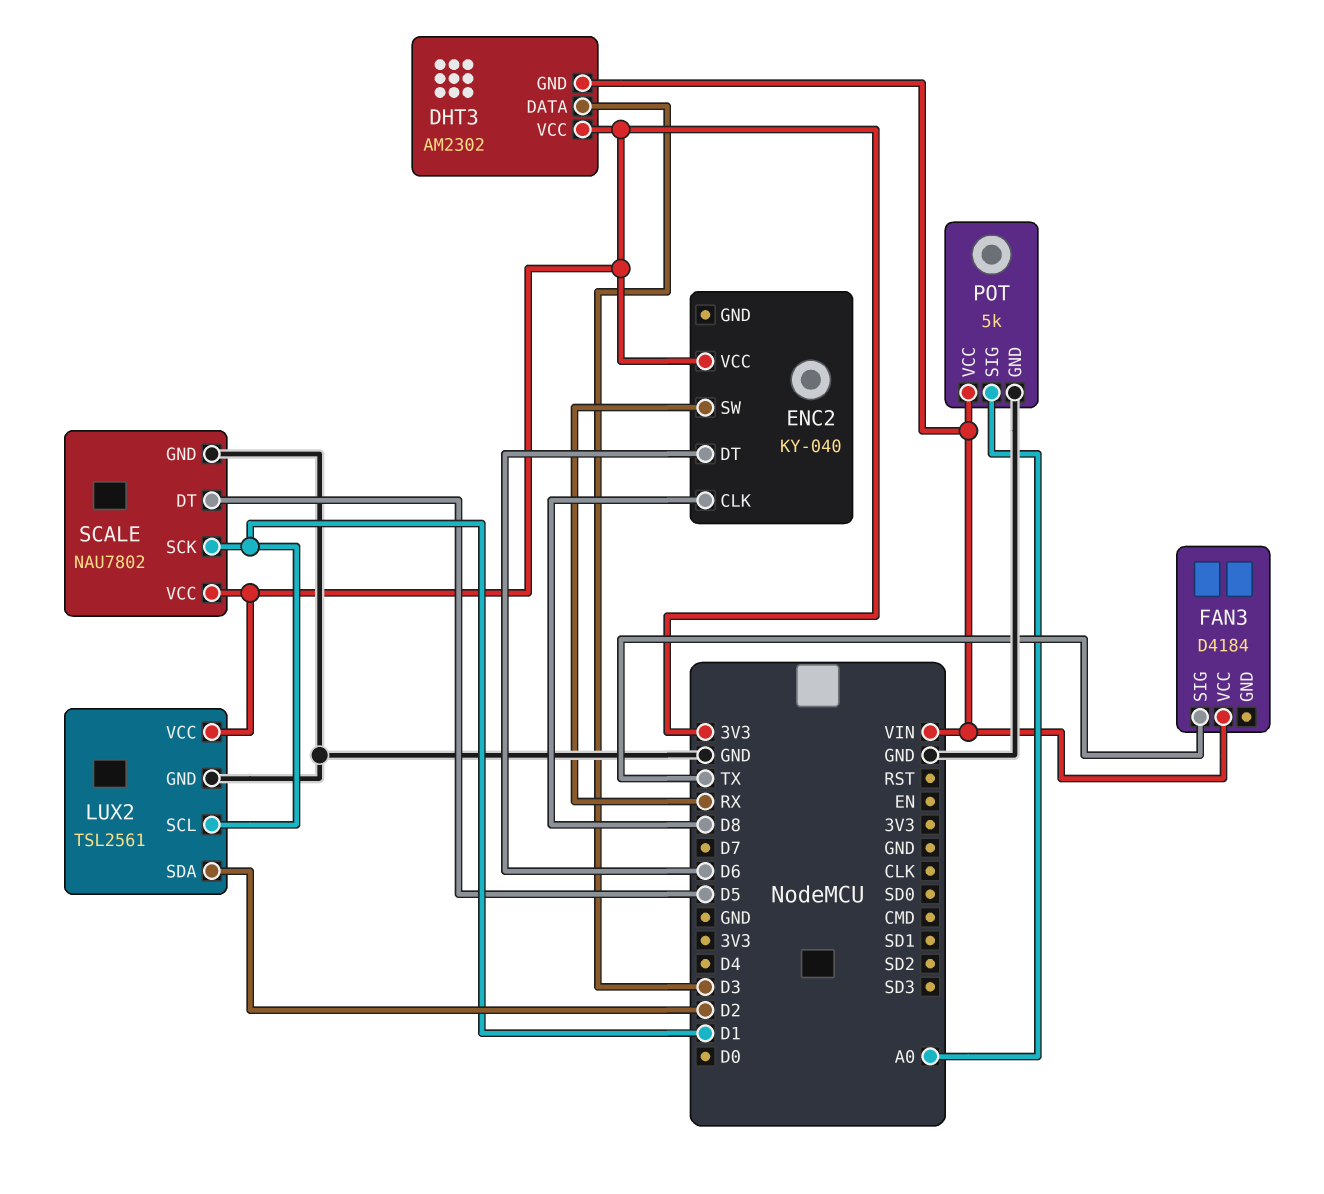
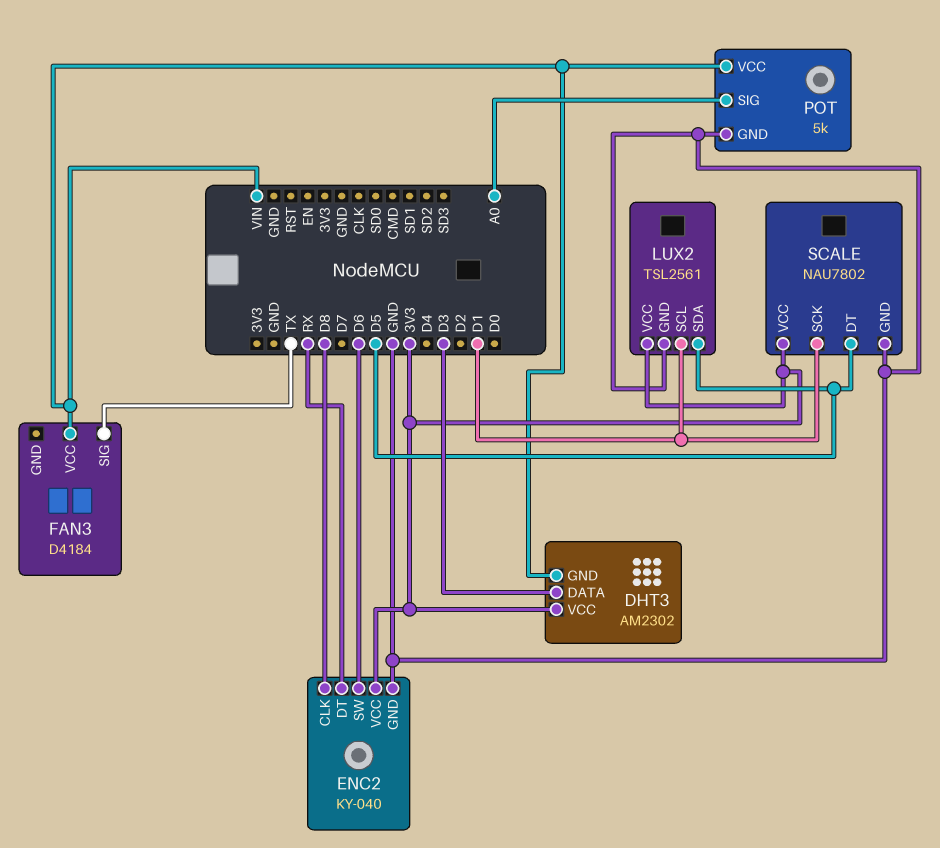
ENC2 pin DT: D6 -> RX
ENC2 pin GND: none -> GND
ENC2 pin SW: RX -> D6
LUX2 pin SDA: D2 -> D5

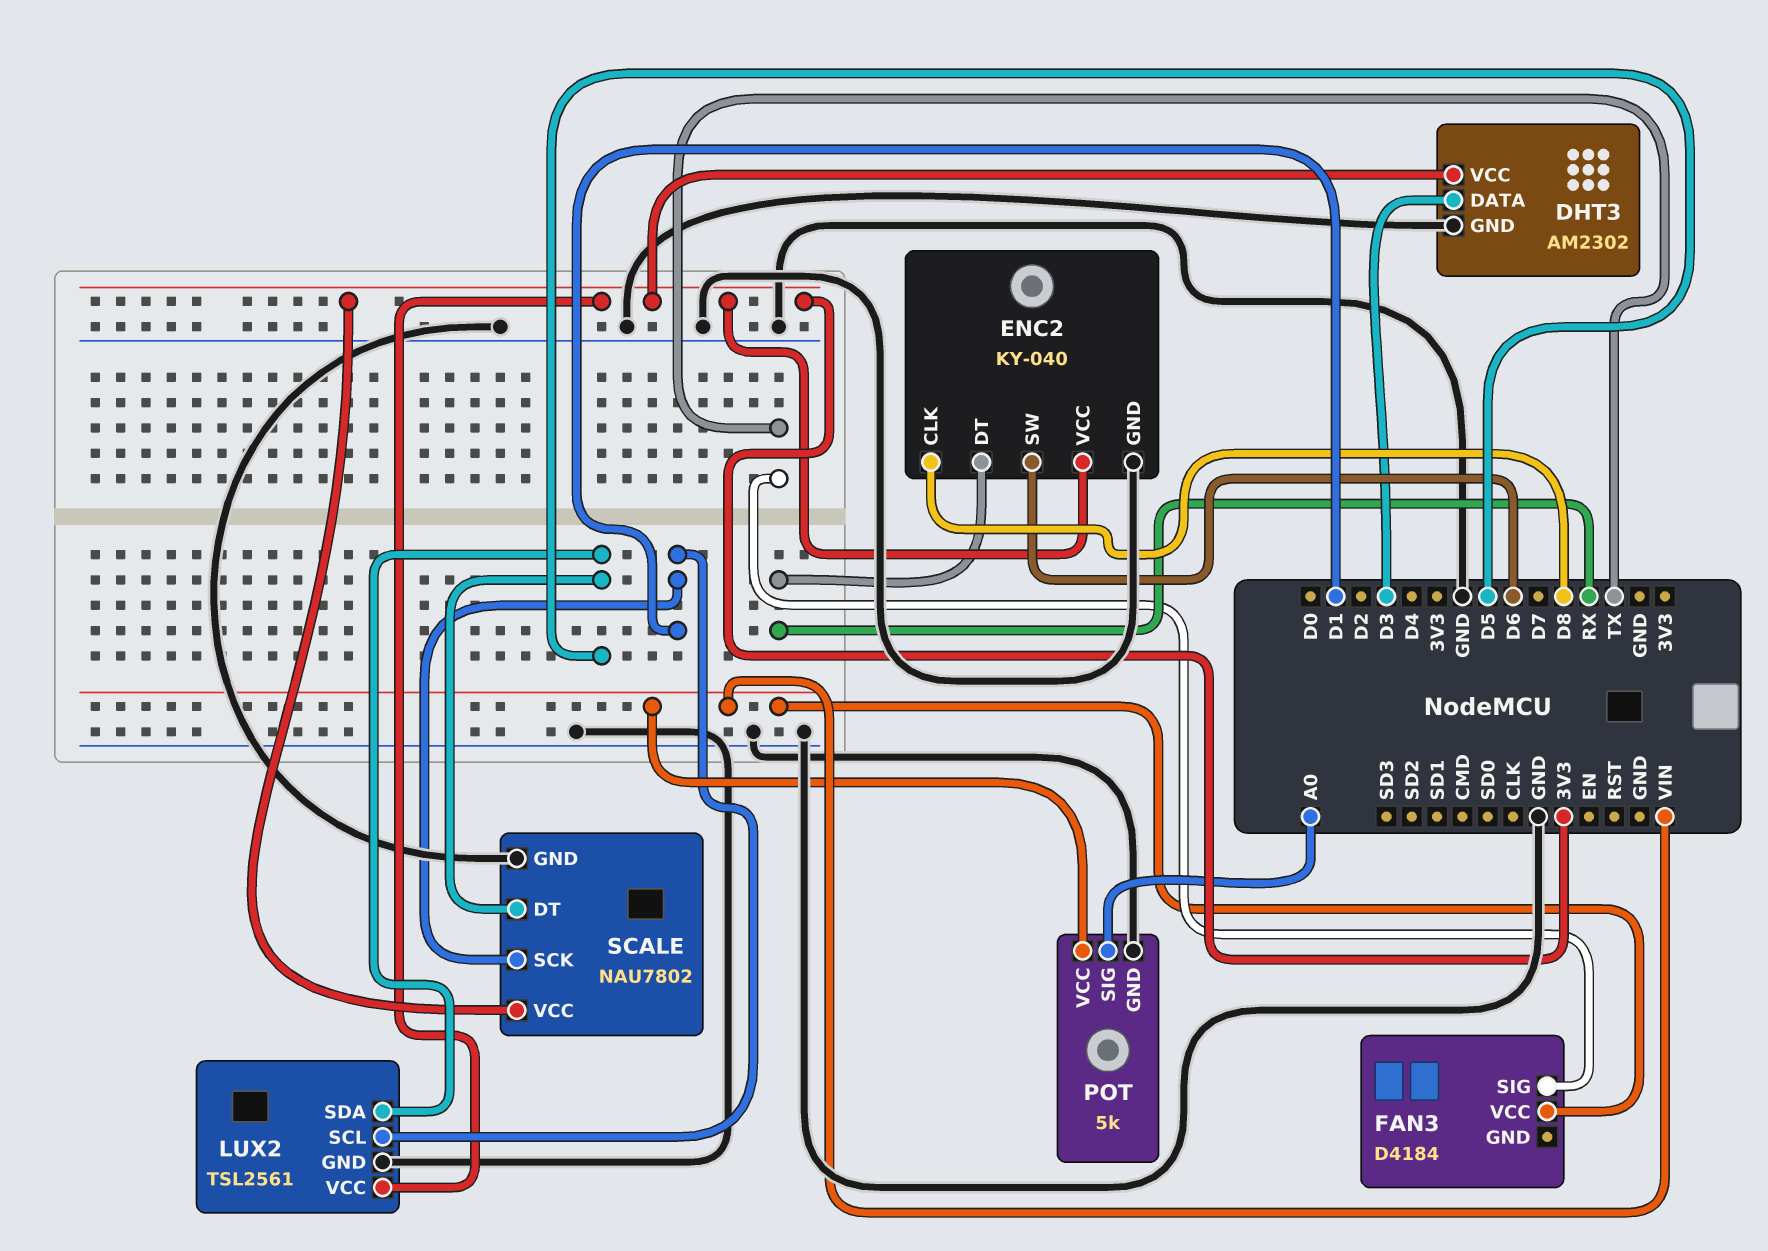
DHT3 pin GND: VIN -> GND

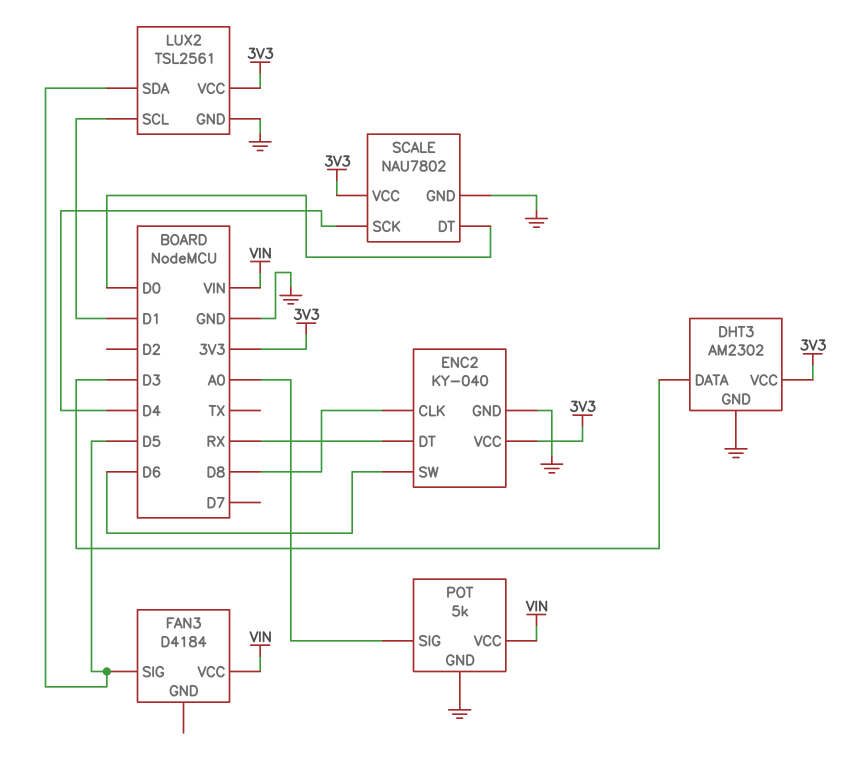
FAN3 pin SIG: TX -> D5
SCALE pin DT: D5 -> D0
SCALE pin SCK: D1 -> D4

